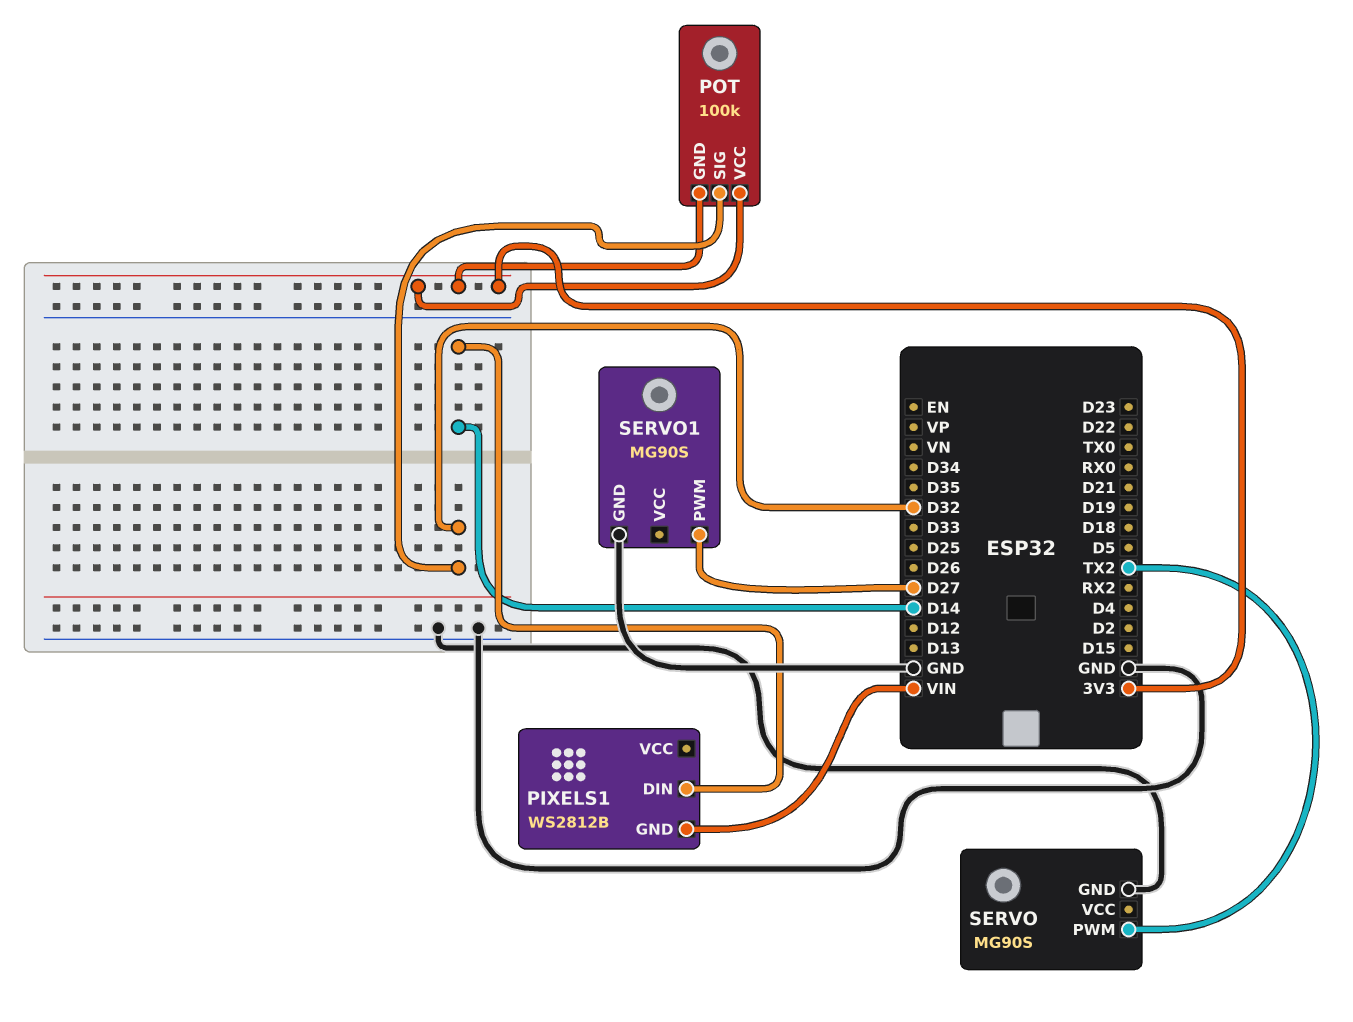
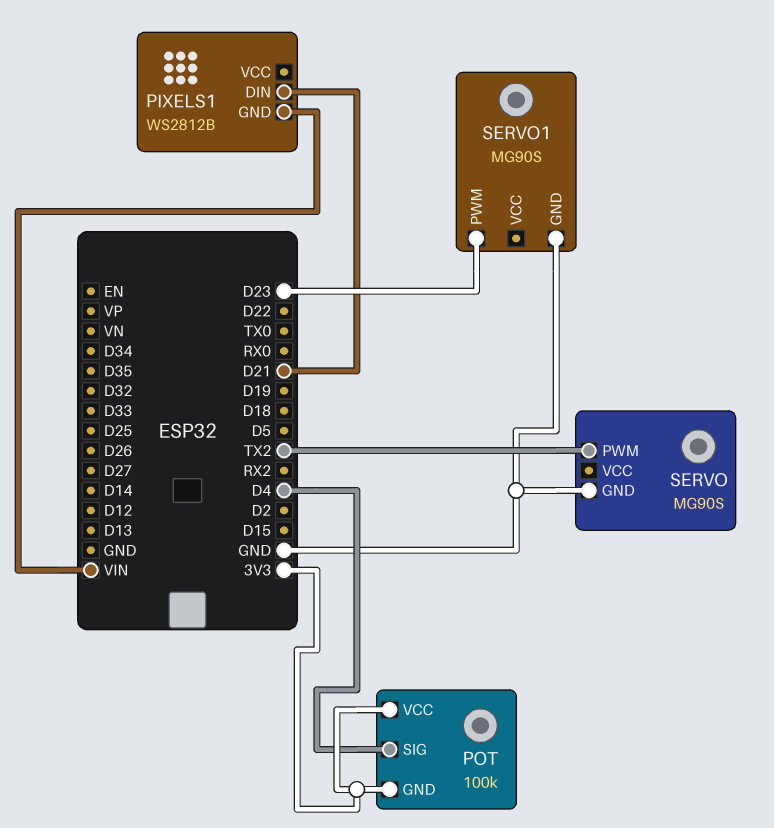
PIXELS1 pin DIN: D14 -> D21
POT pin SIG: D32 -> D4
SERVO1 pin PWM: D27 -> D23

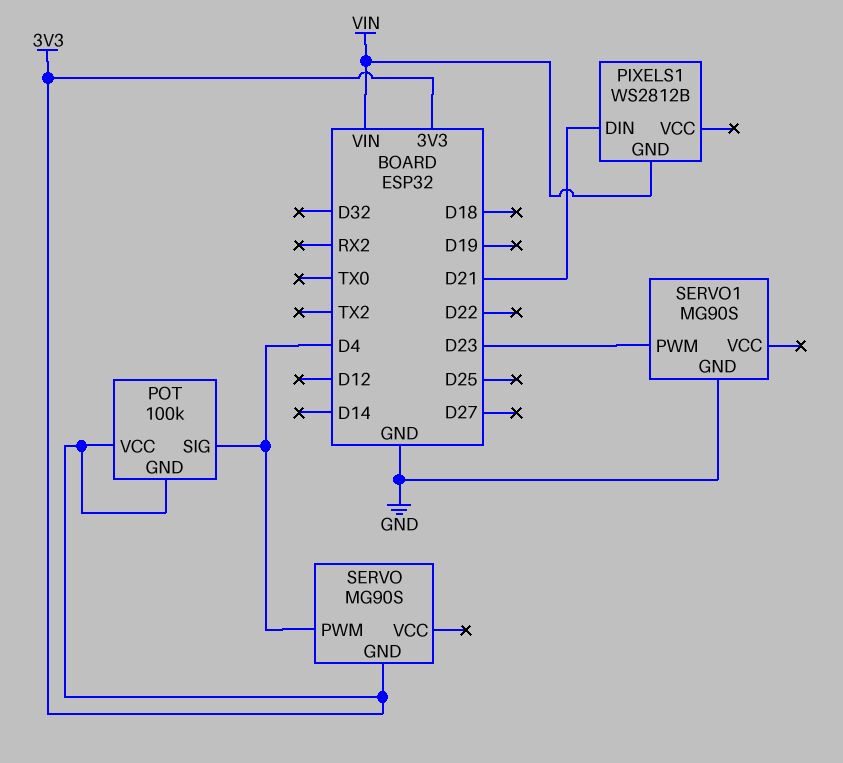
SERVO pin GND: GND -> 3V3
SERVO pin PWM: TX2 -> D4

